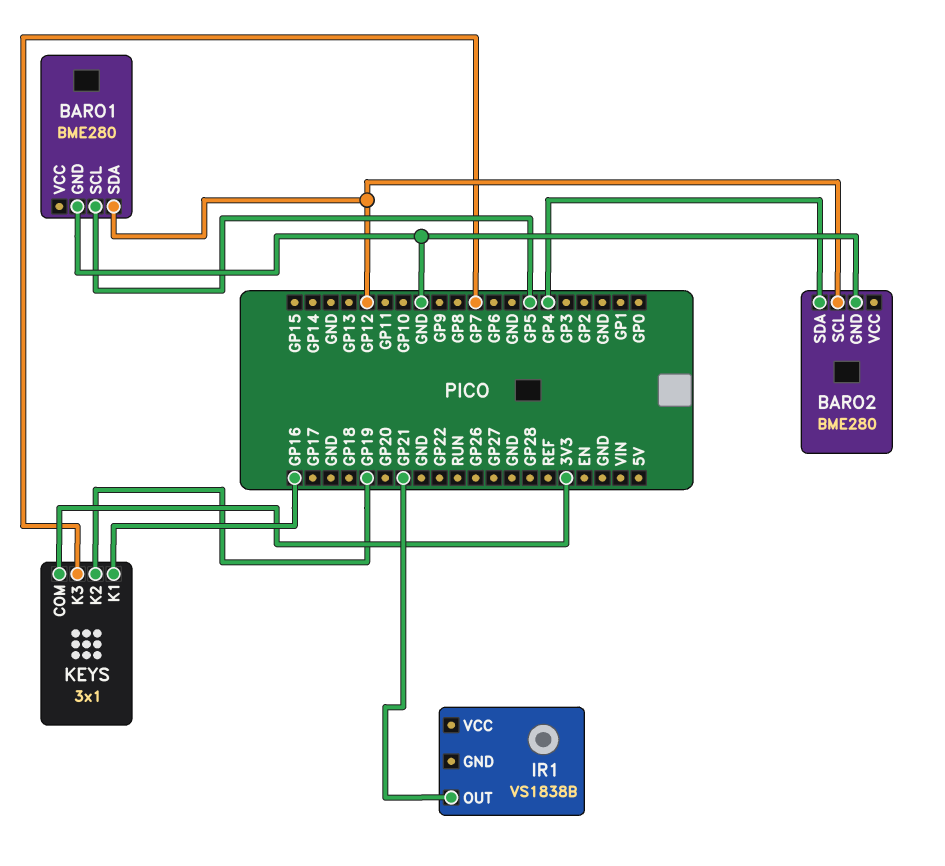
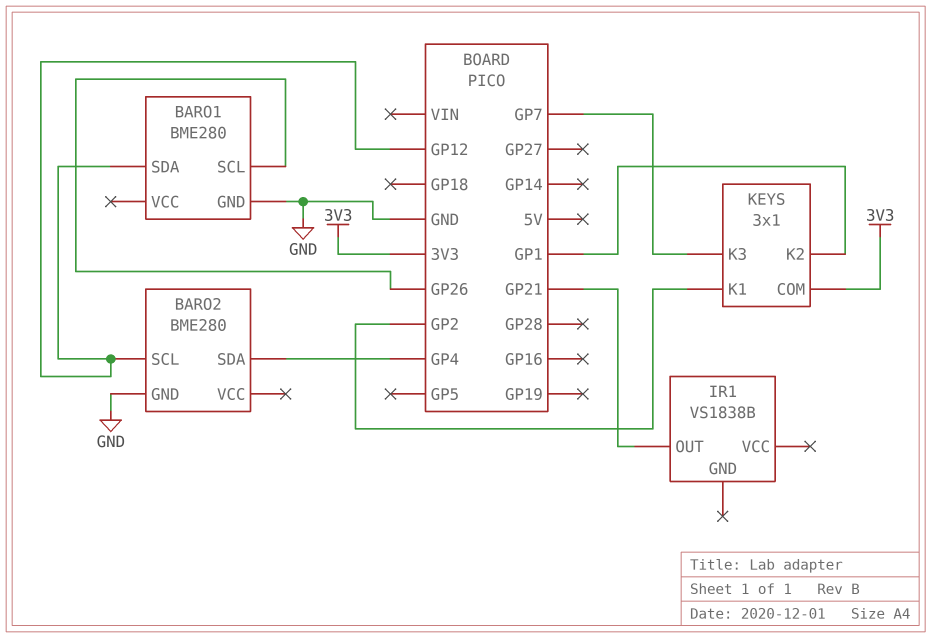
BARO1 pin SCL: GP5 -> GP26
KEYS pin K1: GP16 -> GP2
KEYS pin K2: GP19 -> GP1

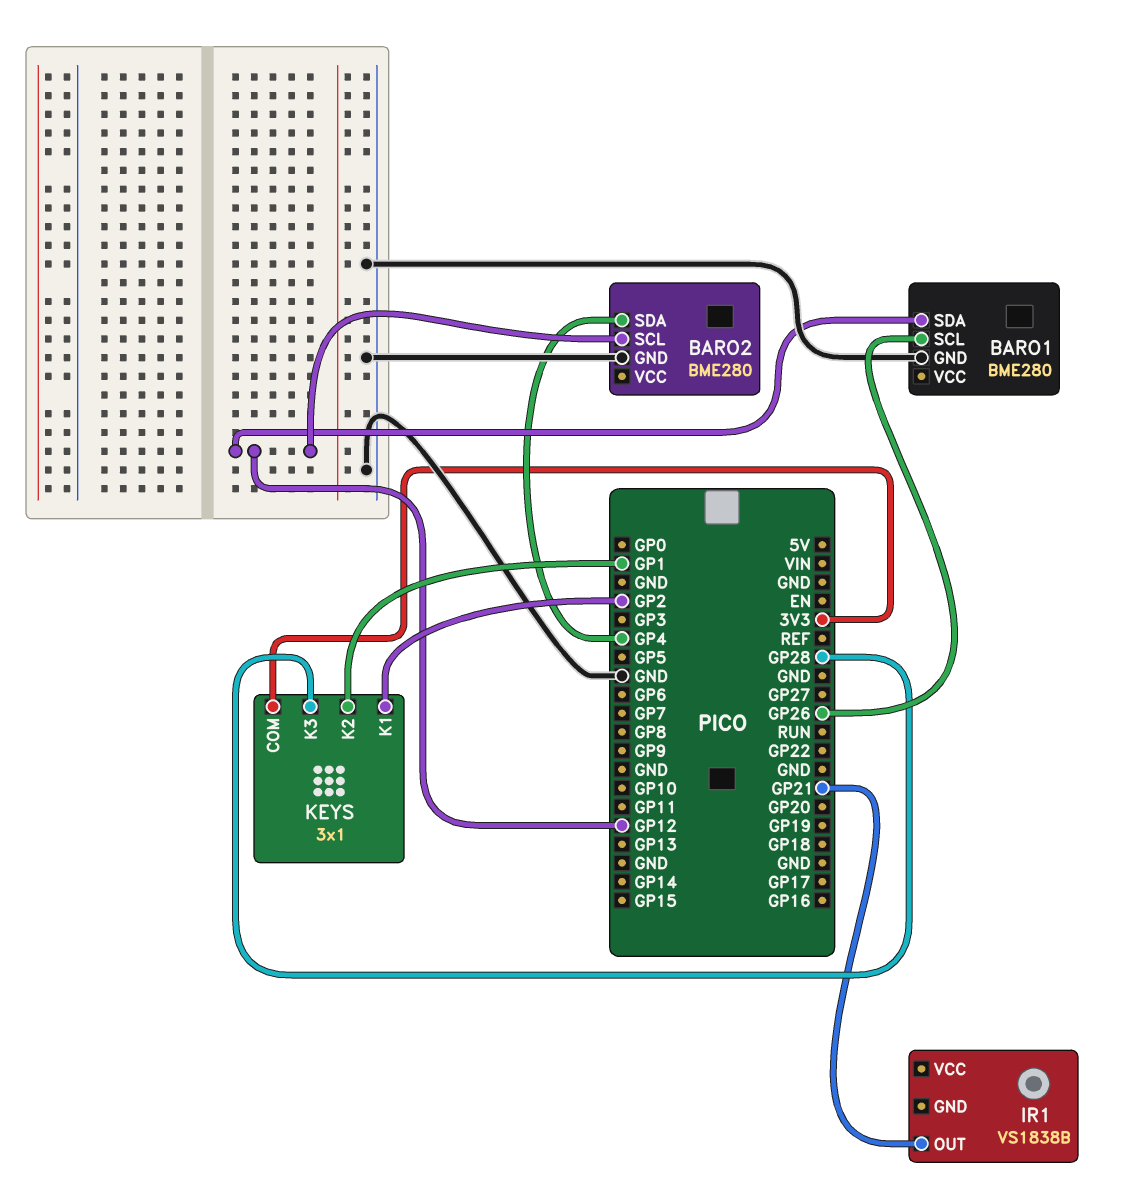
KEYS pin K3: GP7 -> GP28

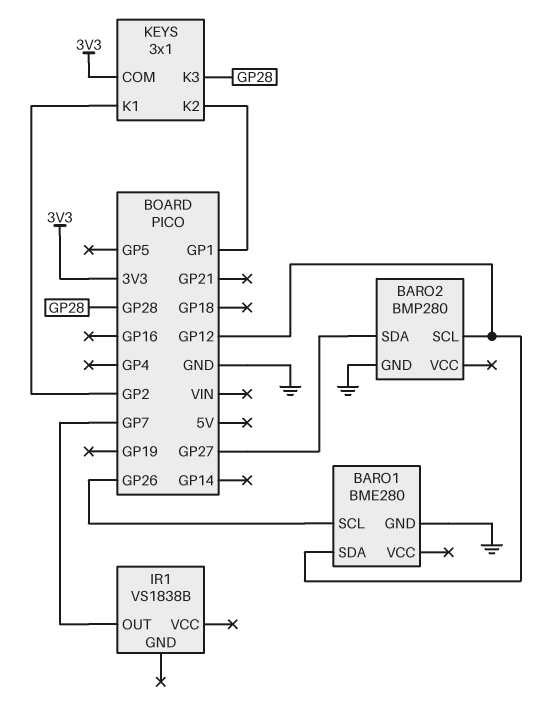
BARO2: BME280 -> BMP280
BARO2 pin SDA: GP4 -> GP27
IR1 pin OUT: GP21 -> GP7

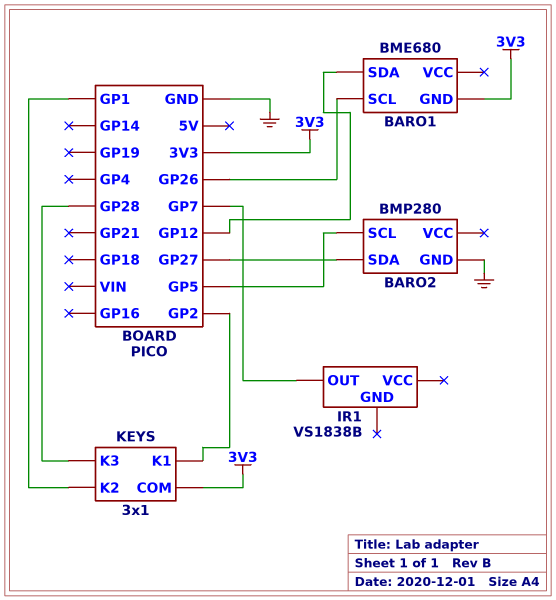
BARO1: BME280 -> BME680
BARO1 pin GND: GND -> 3V3
BARO2 pin SCL: GP12 -> GP5

